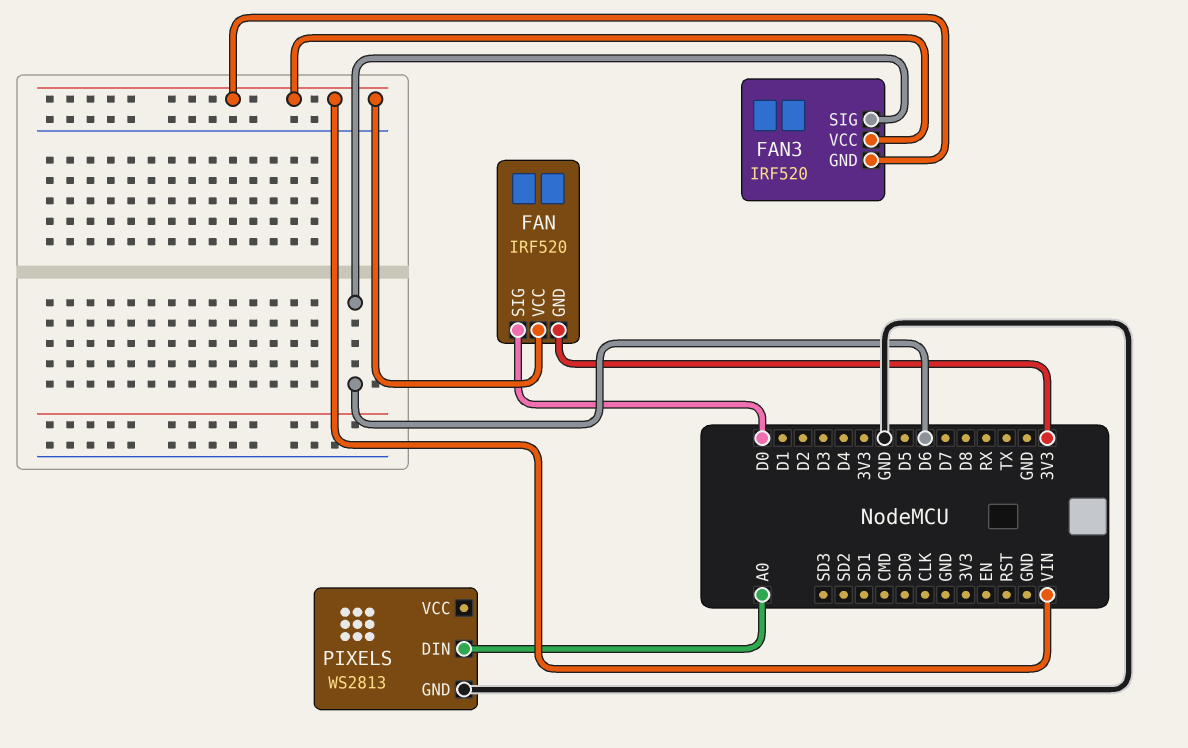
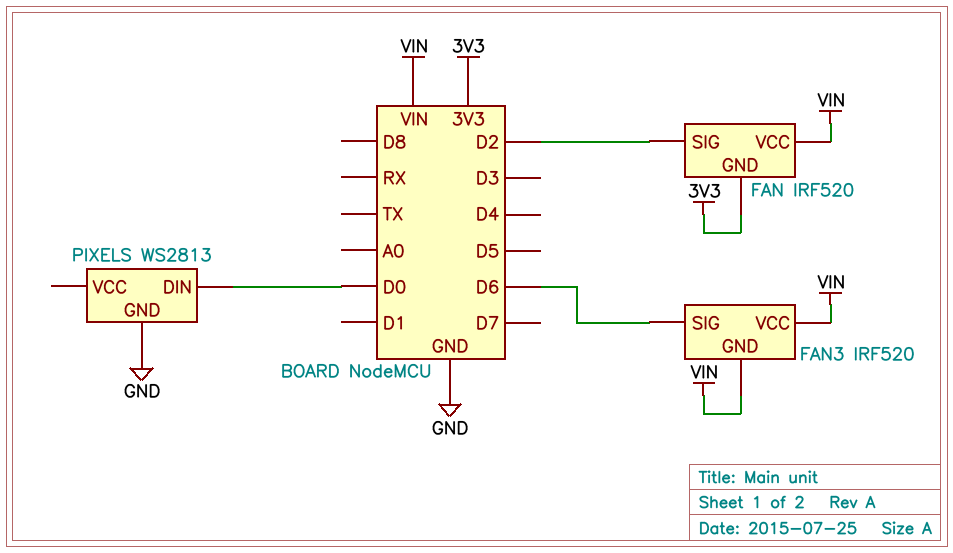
FAN pin SIG: D0 -> D2
PIXELS pin DIN: A0 -> D0

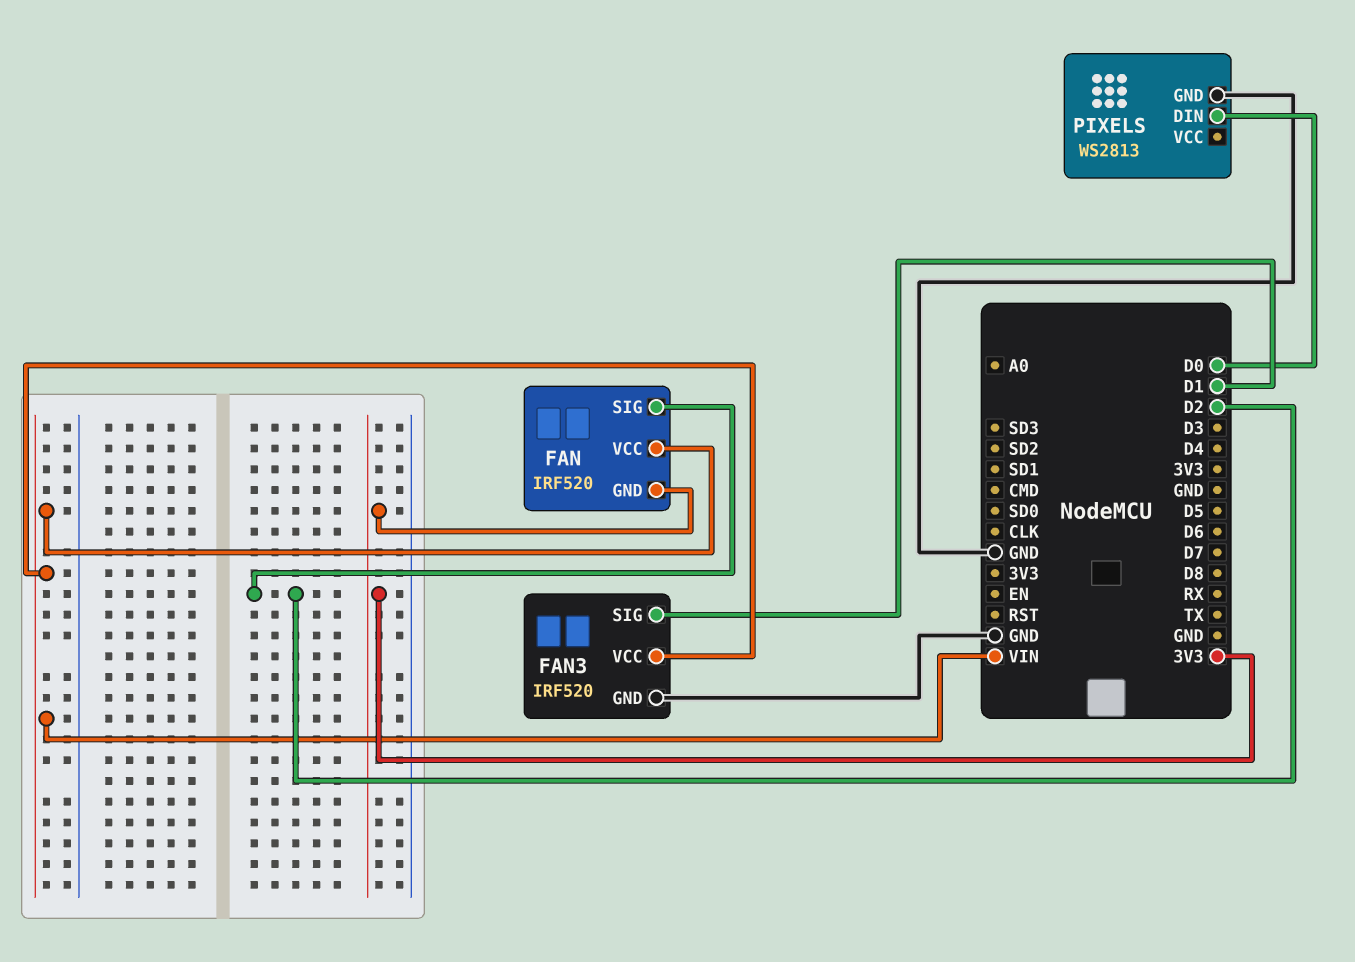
FAN3 pin GND: VIN -> GND
FAN3 pin SIG: D6 -> D1

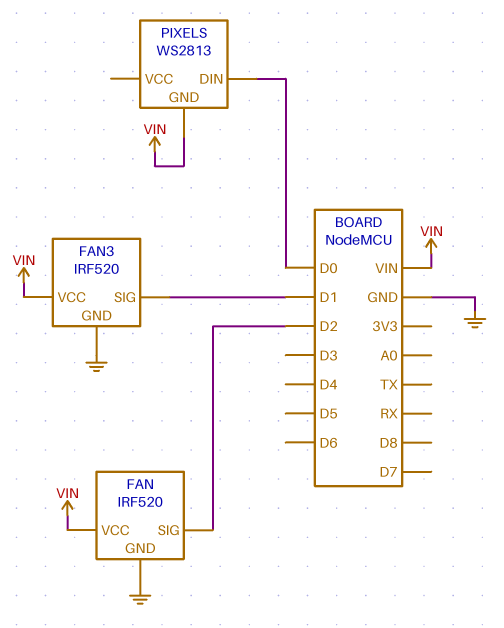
FAN pin GND: 3V3 -> GND
PIXELS pin GND: GND -> VIN

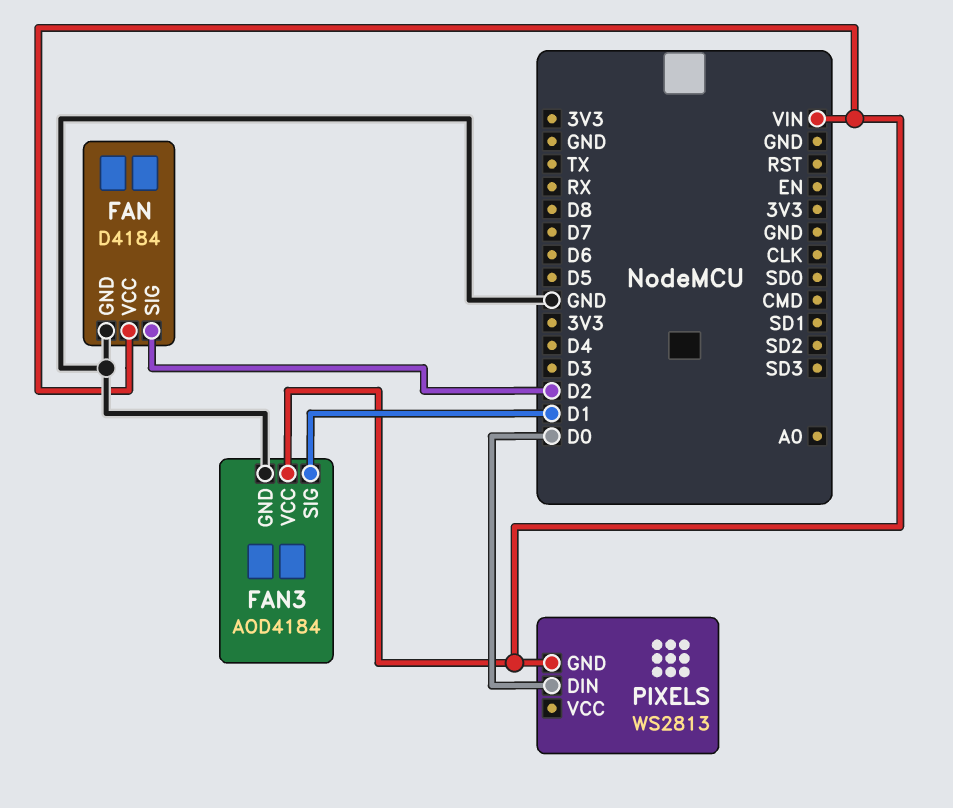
FAN: IRF520 -> D4184
FAN3: IRF520 -> AOD4184

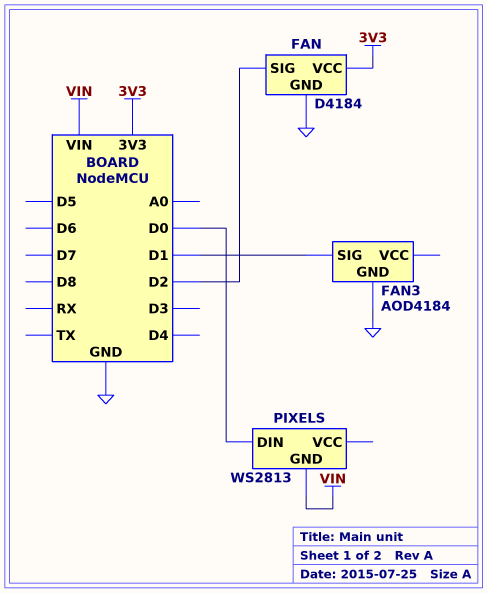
FAN pin VCC: VIN -> 3V3
FAN3 pin VCC: VIN -> none

